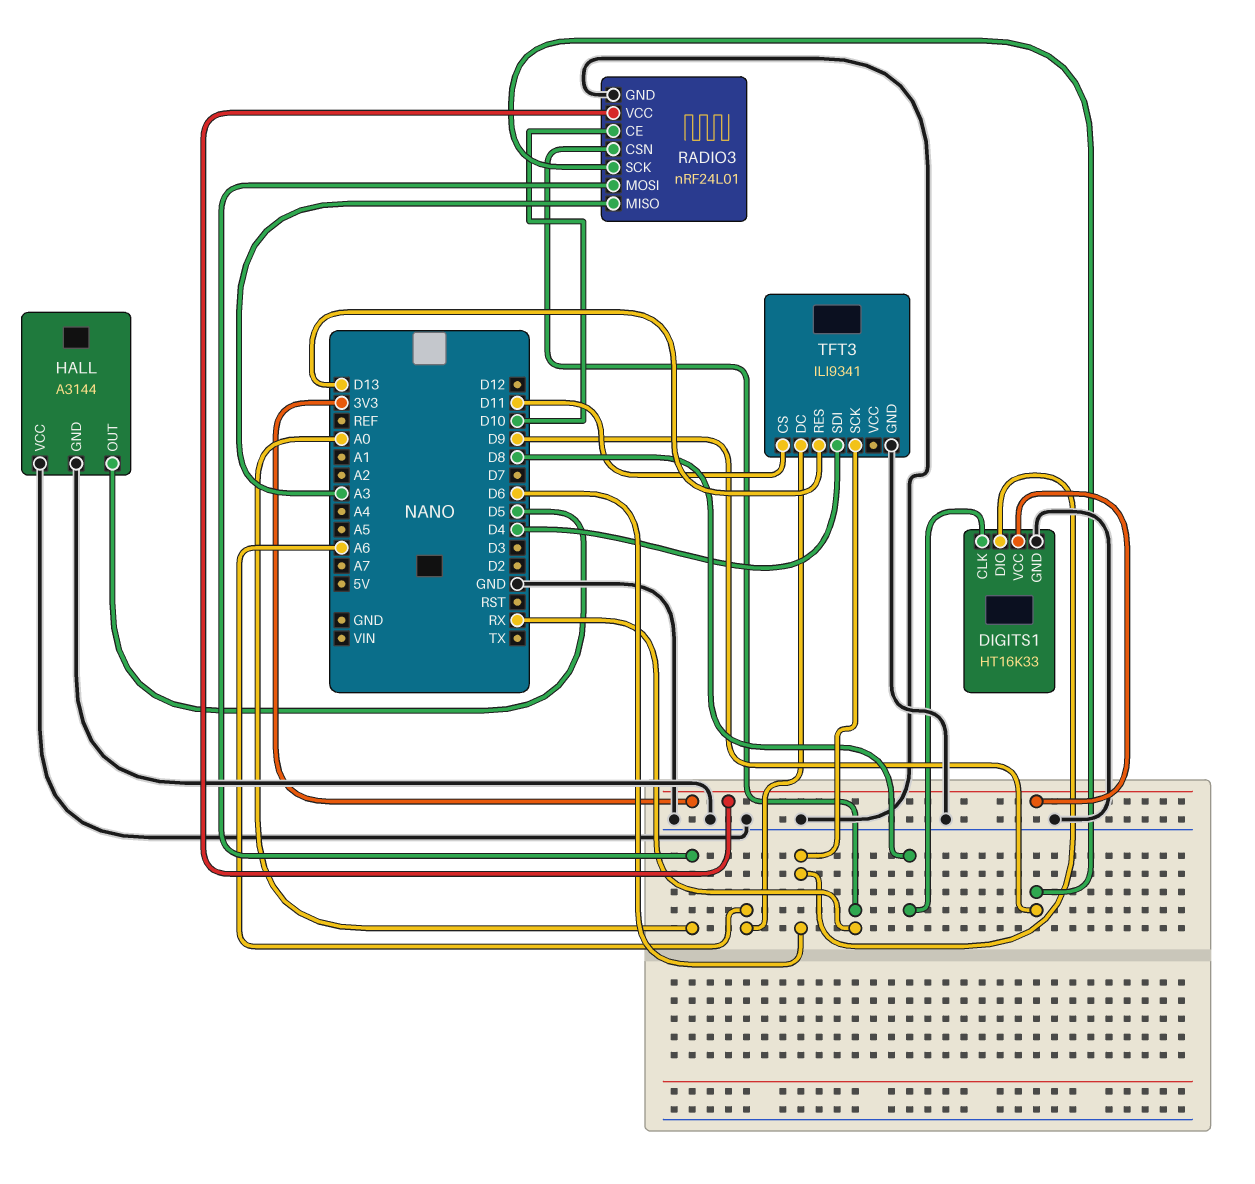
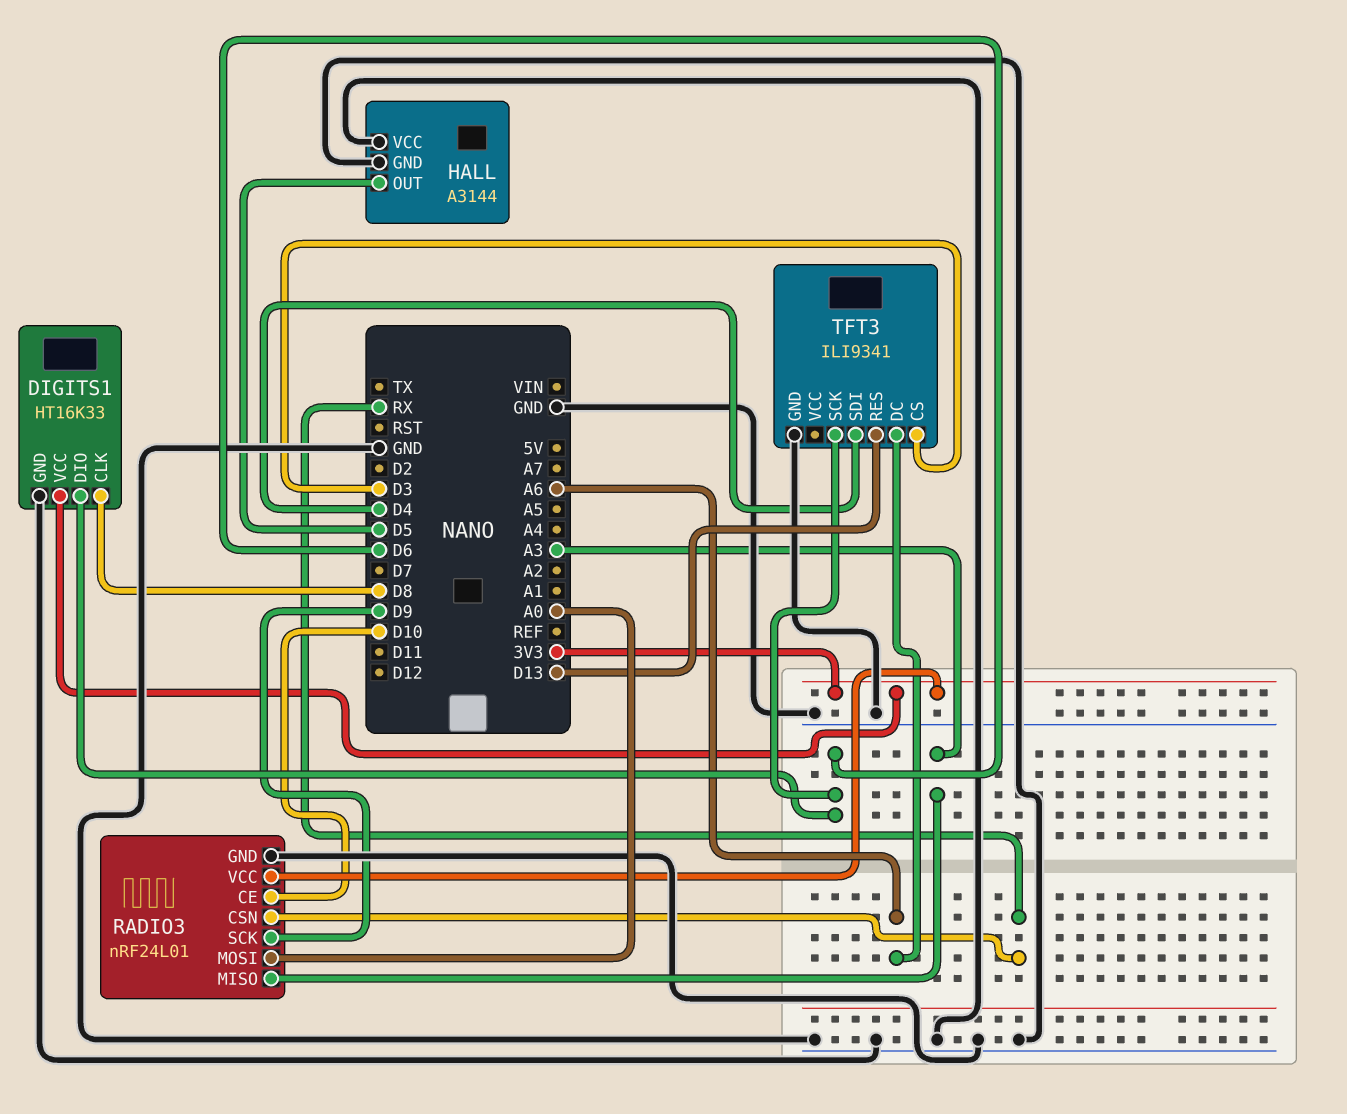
TFT3 pin CS: D11 -> D3

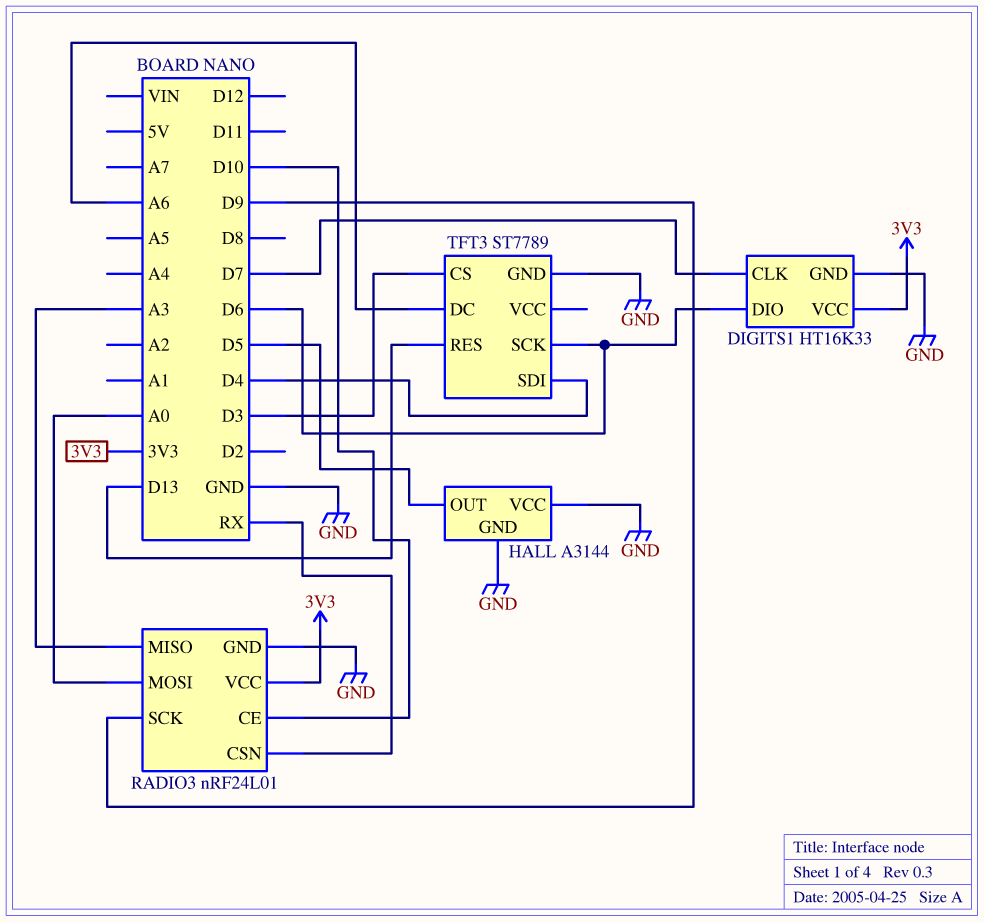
DIGITS1 pin CLK: D8 -> D7
TFT3: ILI9341 -> ST7789

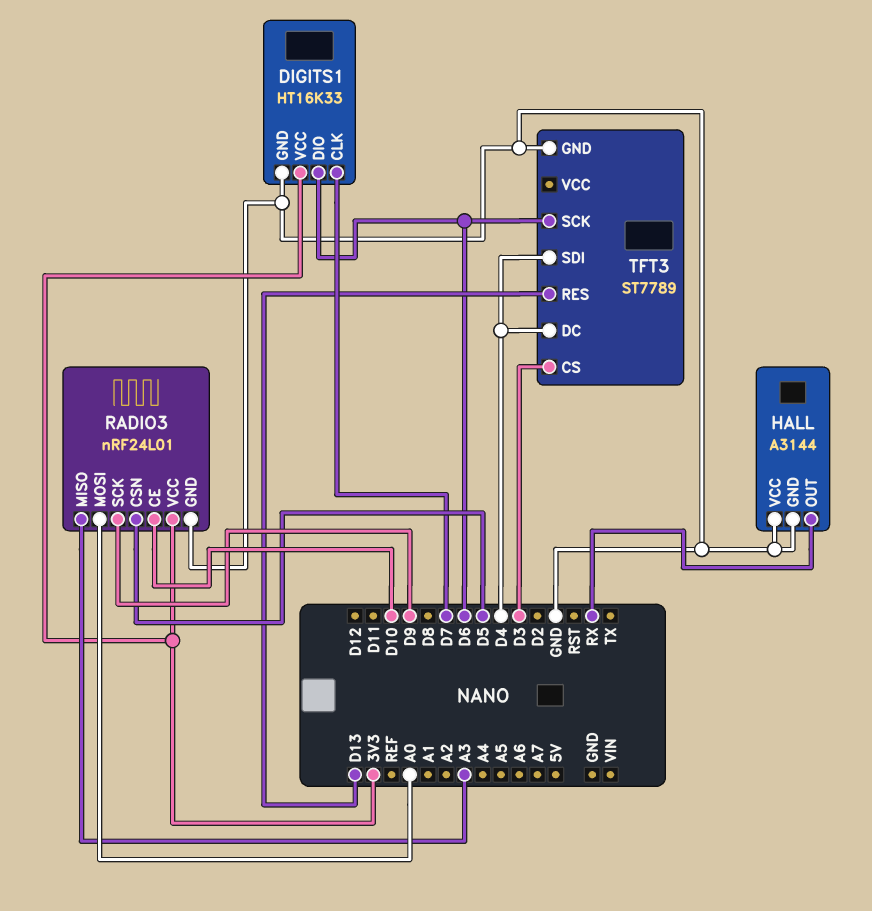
HALL pin OUT: D5 -> RX
RADIO3 pin CSN: RX -> D5
TFT3 pin DC: A6 -> D4

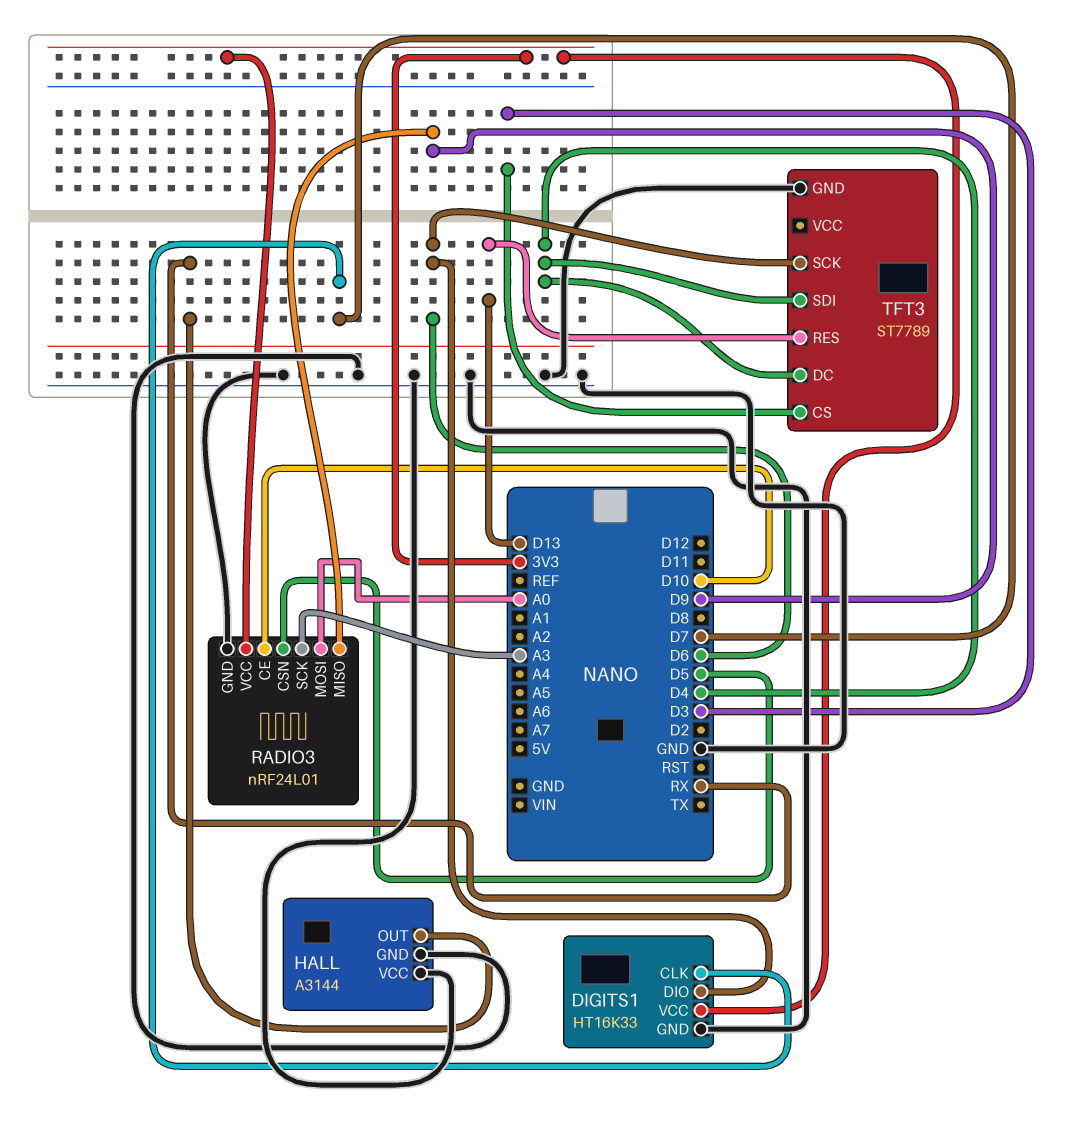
RADIO3 pin MISO: A3 -> D9
RADIO3 pin SCK: D9 -> A3

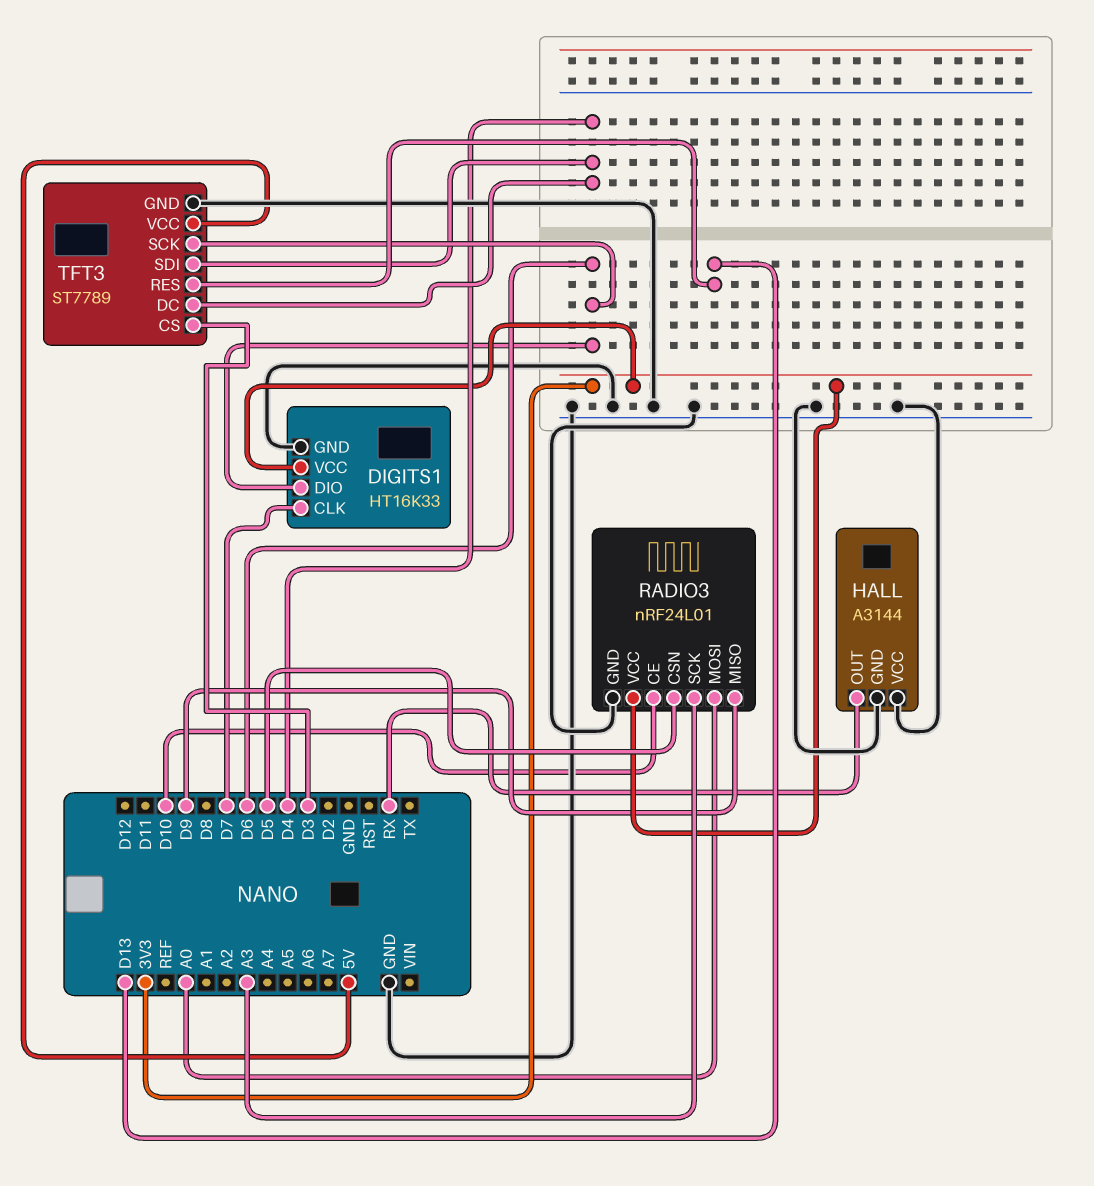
TFT3 pin VCC: none -> 5V

